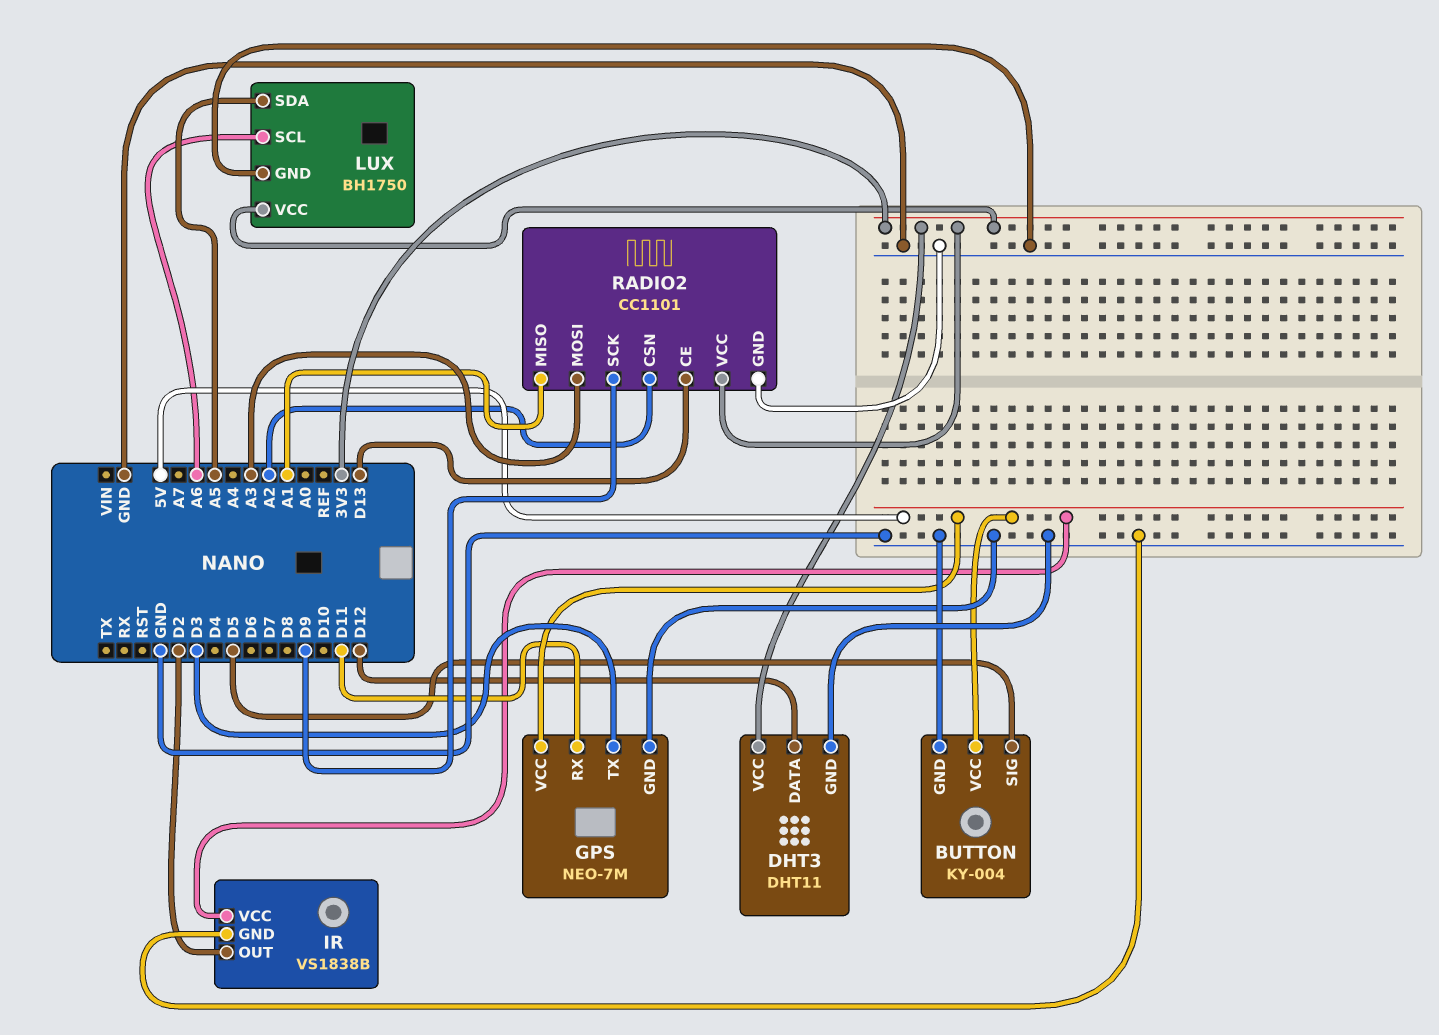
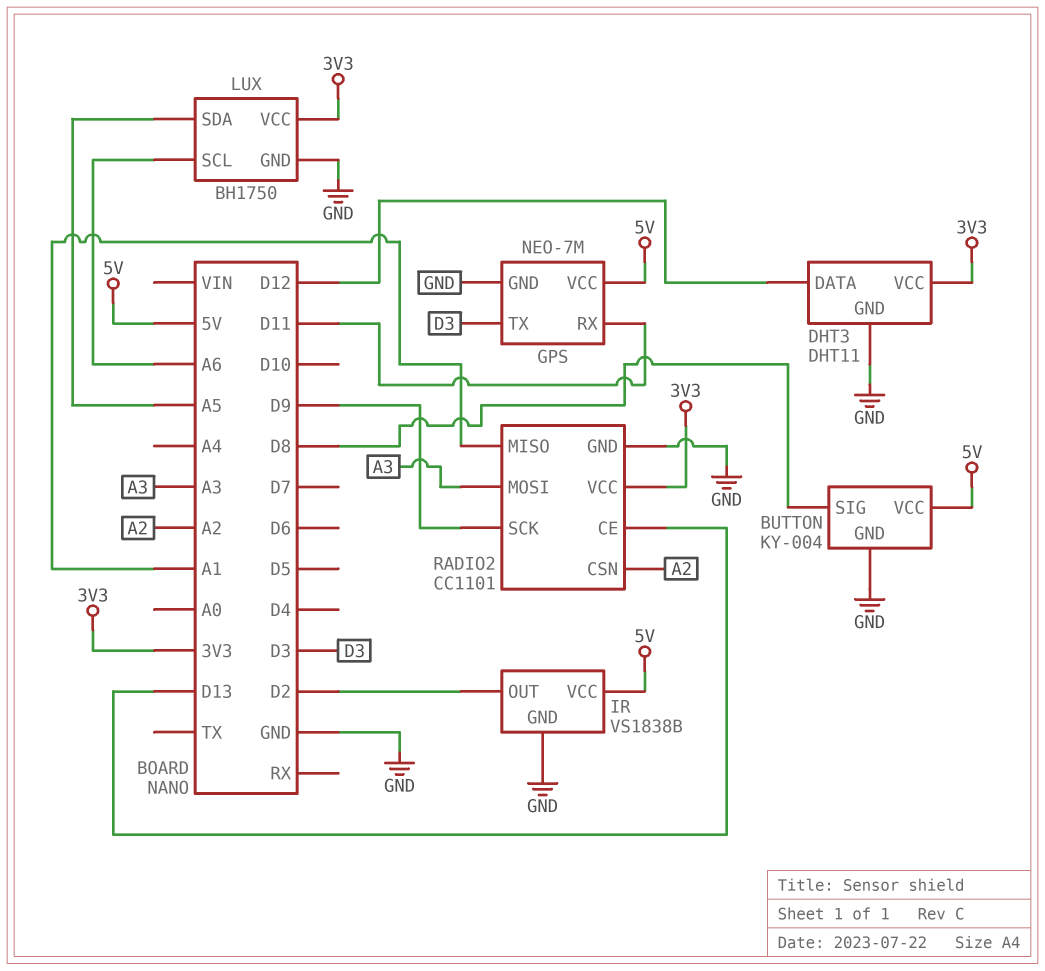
BUTTON pin SIG: D5 -> D8

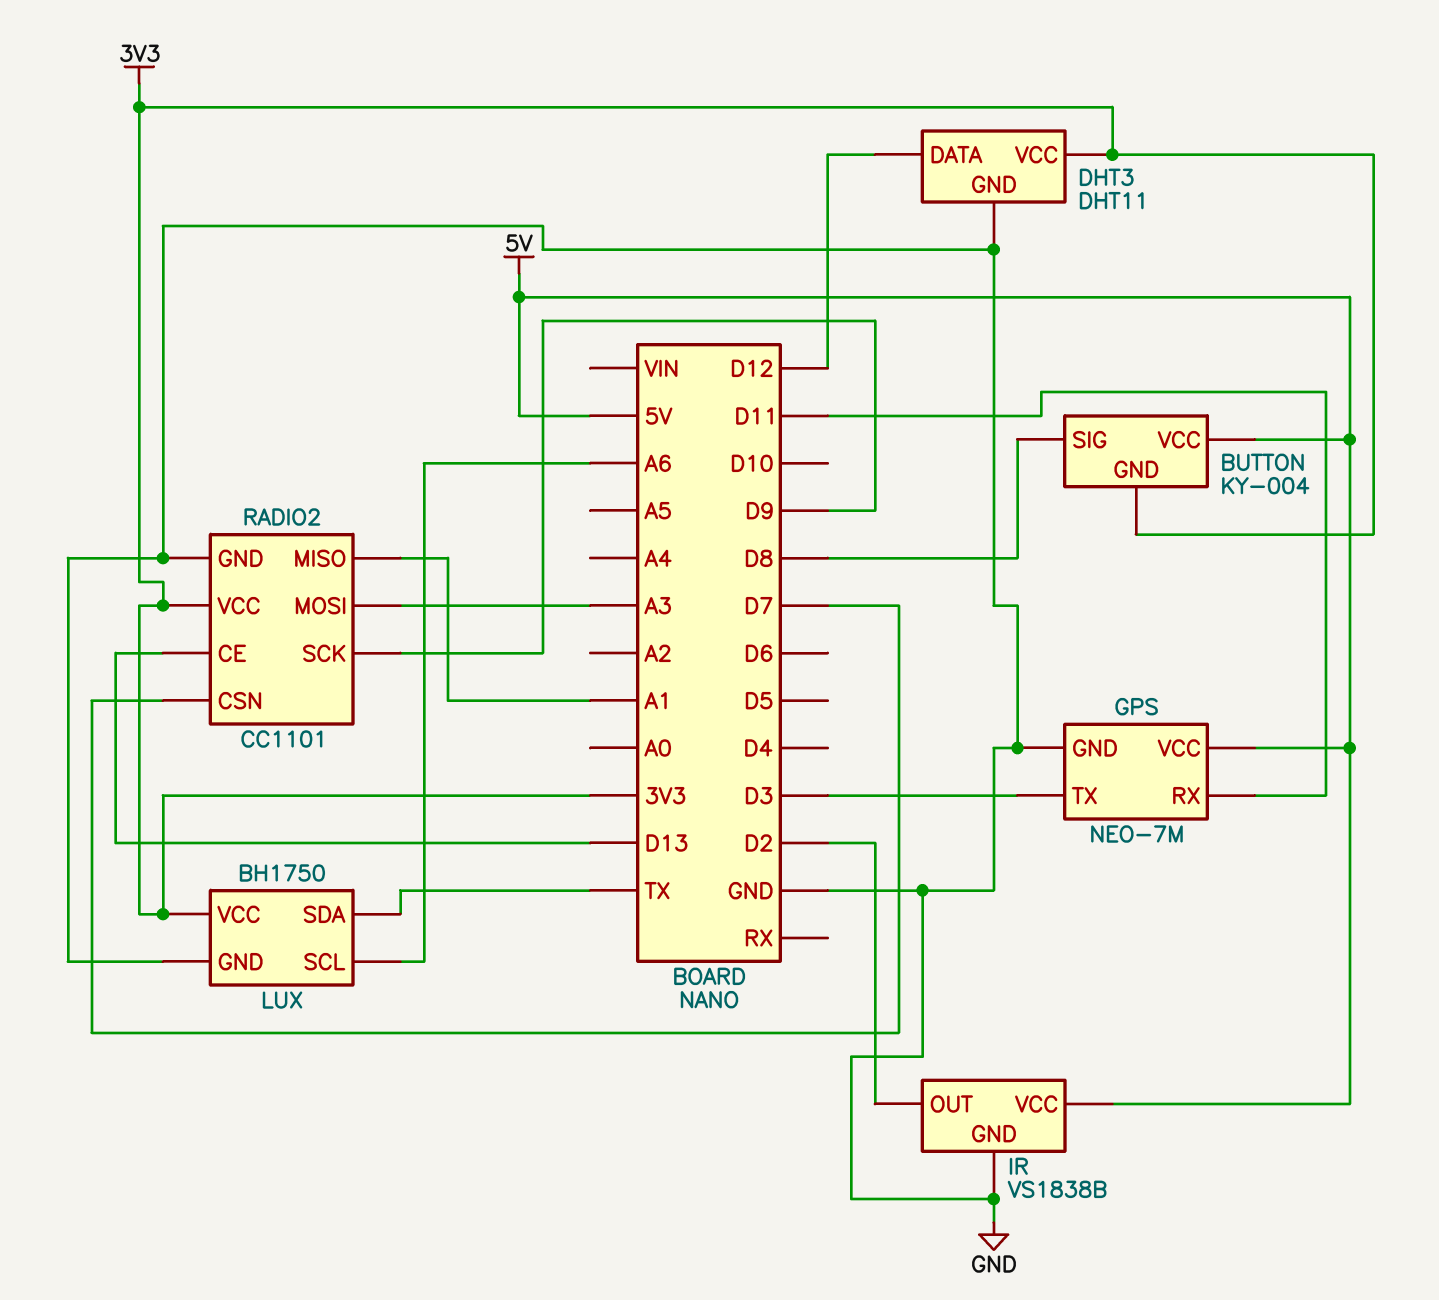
BUTTON pin GND: GND -> 3V3
LUX pin SDA: A5 -> TX
RADIO2 pin CSN: A2 -> D7

